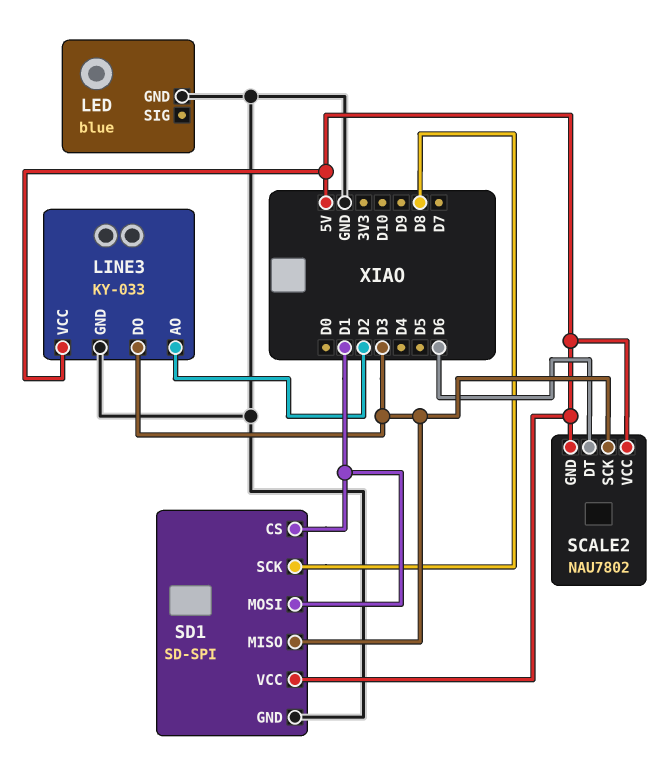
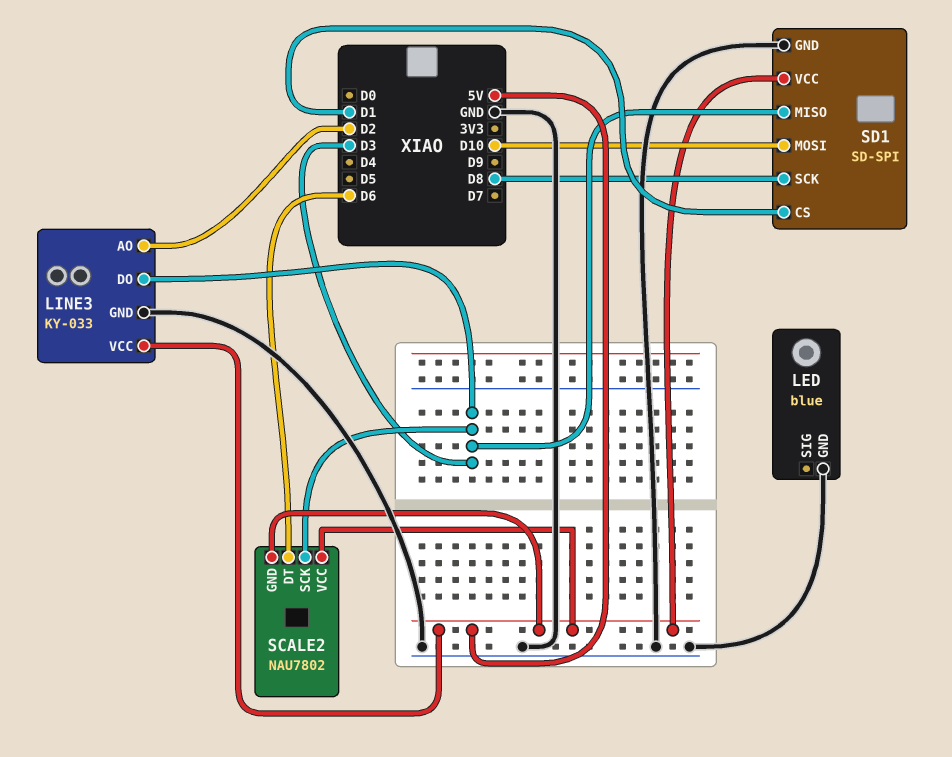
SD1 pin MOSI: D1 -> D10

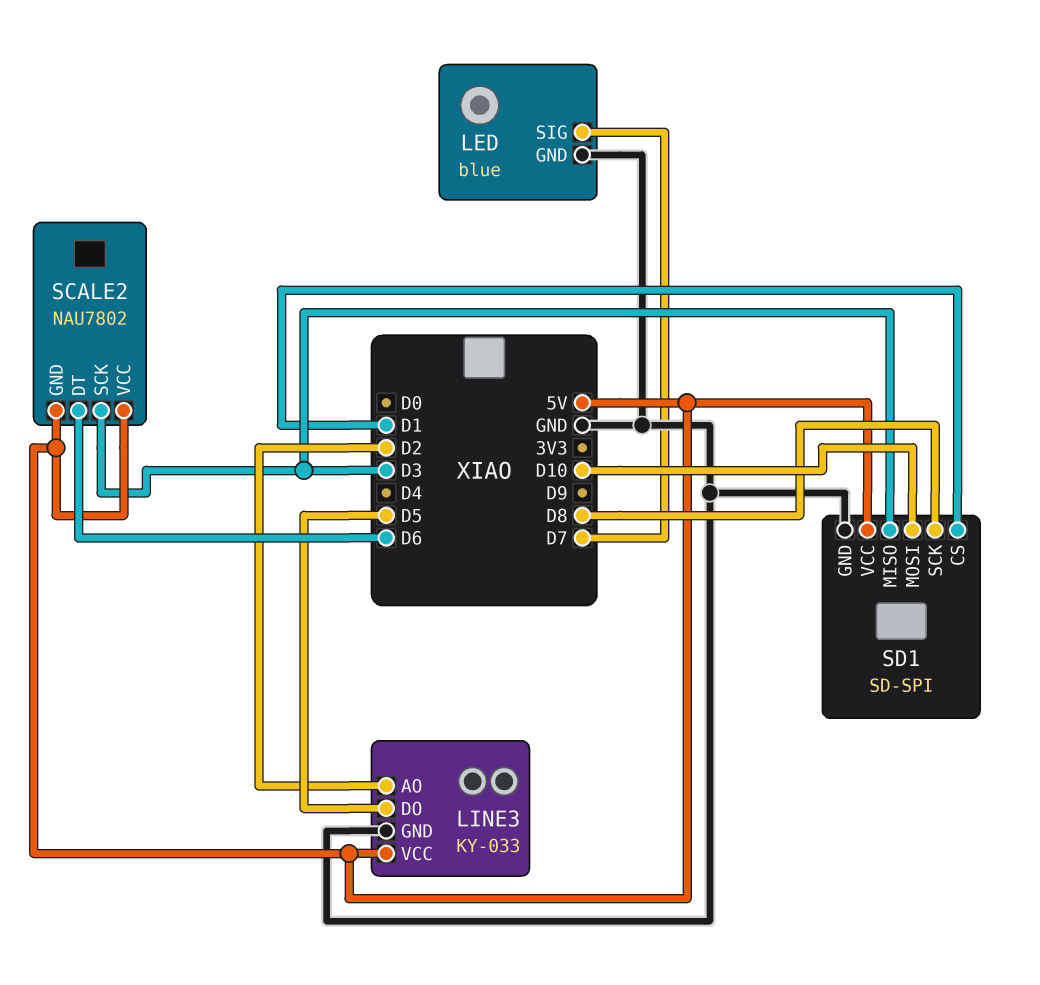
LED pin SIG: none -> D7
LINE3 pin DO: D3 -> D5

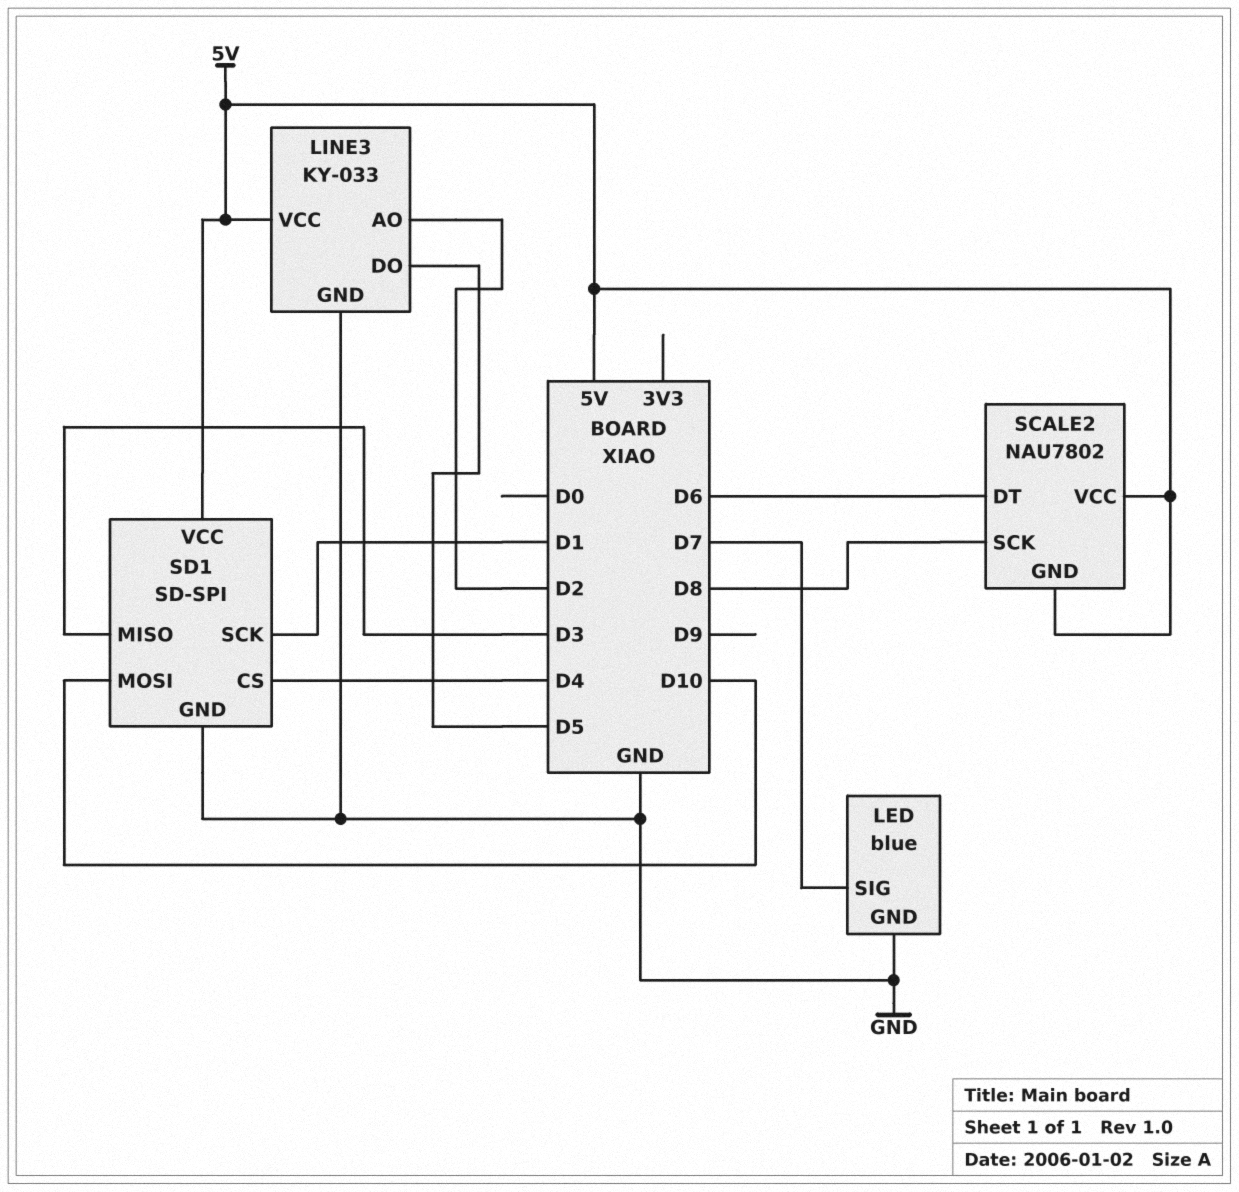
SCALE2 pin SCK: D3 -> D8
SD1 pin CS: D1 -> D4
SD1 pin SCK: D8 -> D1

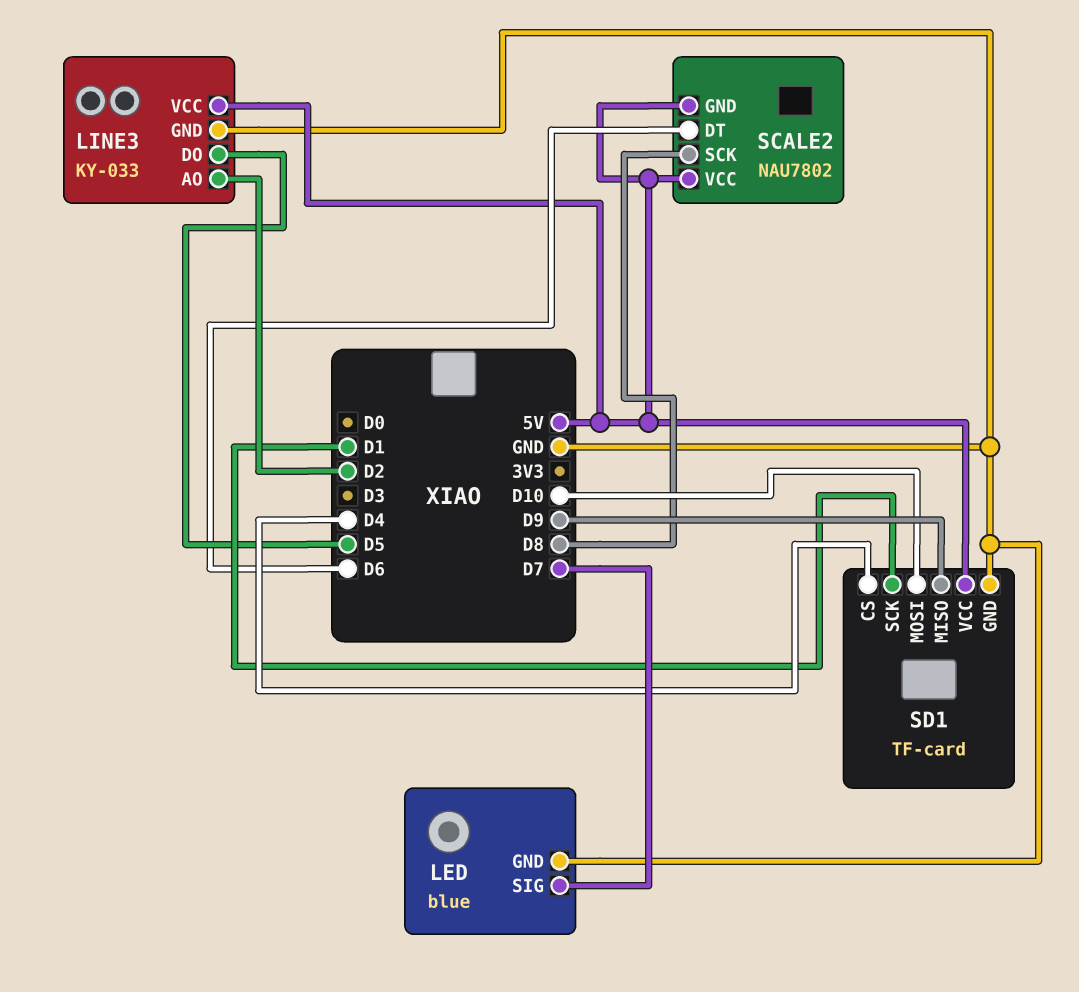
SD1: SD-SPI -> TF-card
SD1 pin MISO: D3 -> D9

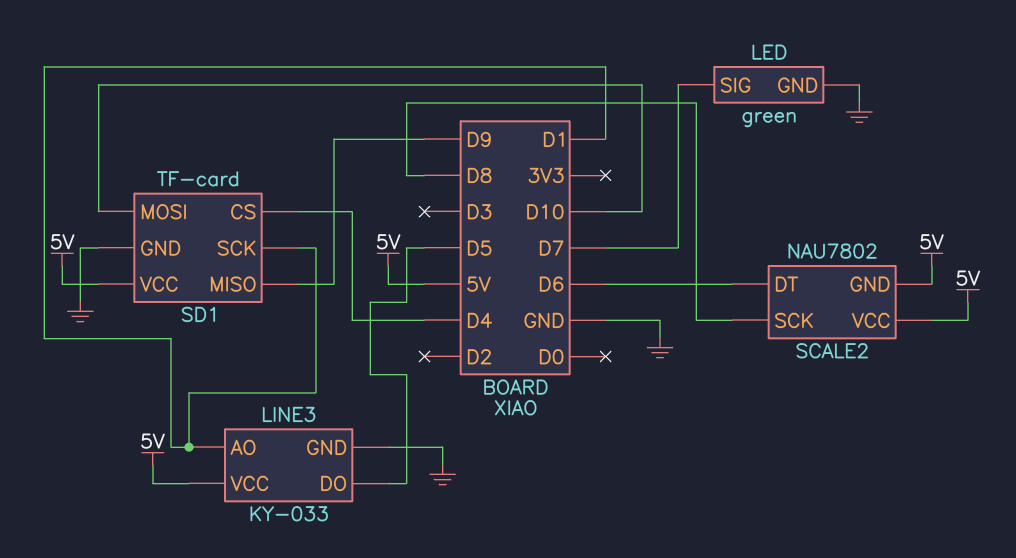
LED: blue -> green
LINE3 pin AO: D2 -> D1

